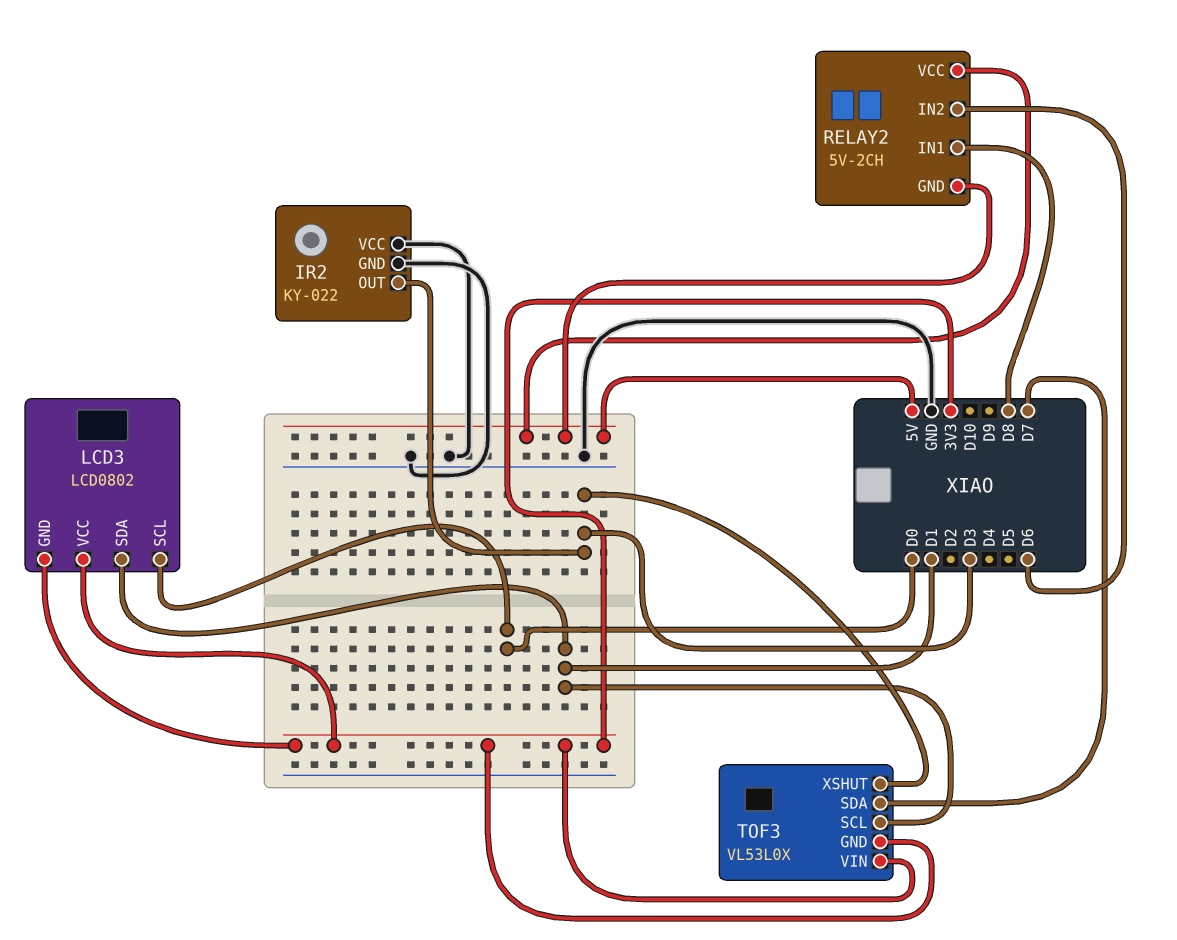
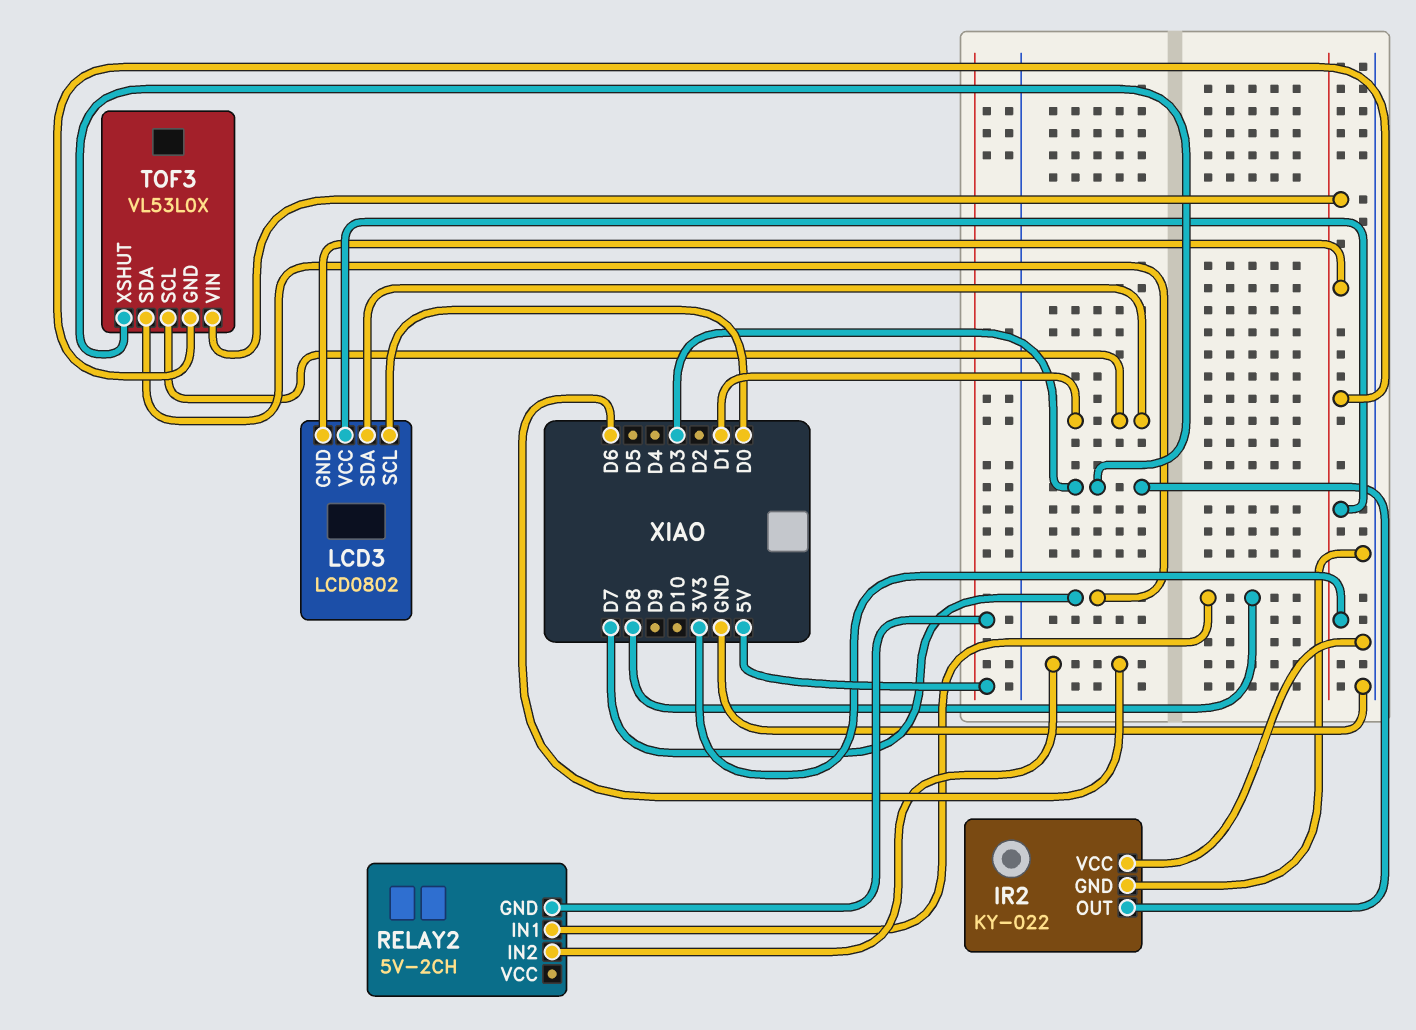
RELAY2 pin VCC: 5V -> none

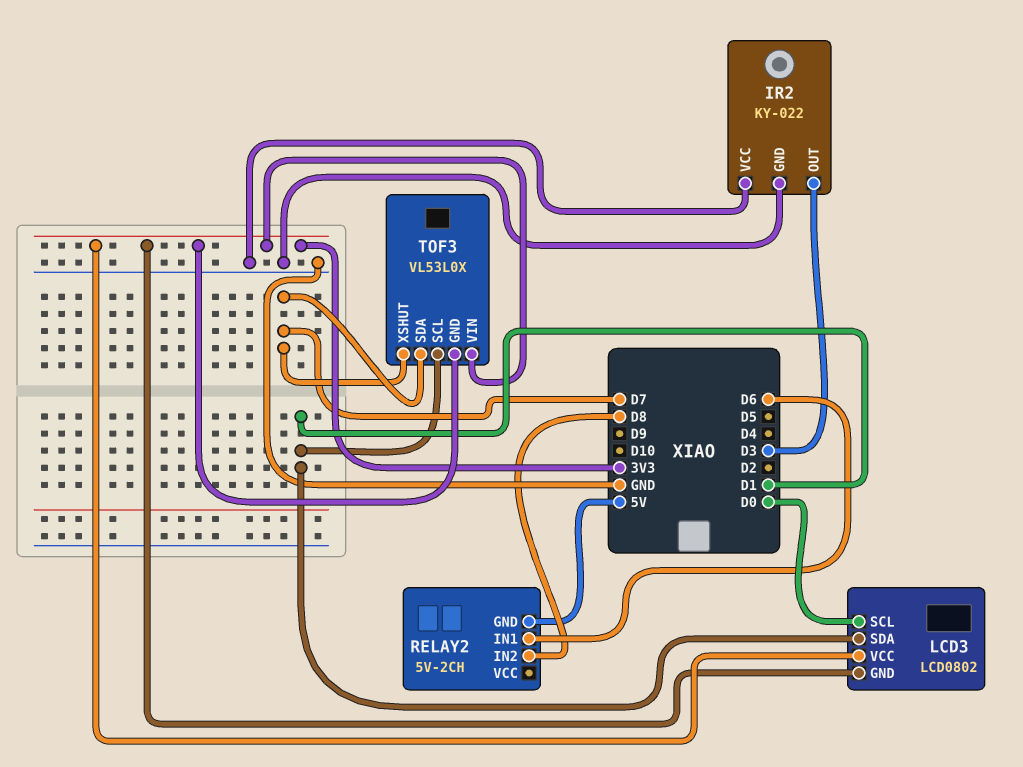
RELAY2 pin IN1: D8 -> D6
RELAY2 pin IN2: D6 -> D8
TOF3 pin XSHUT: D3 -> D7

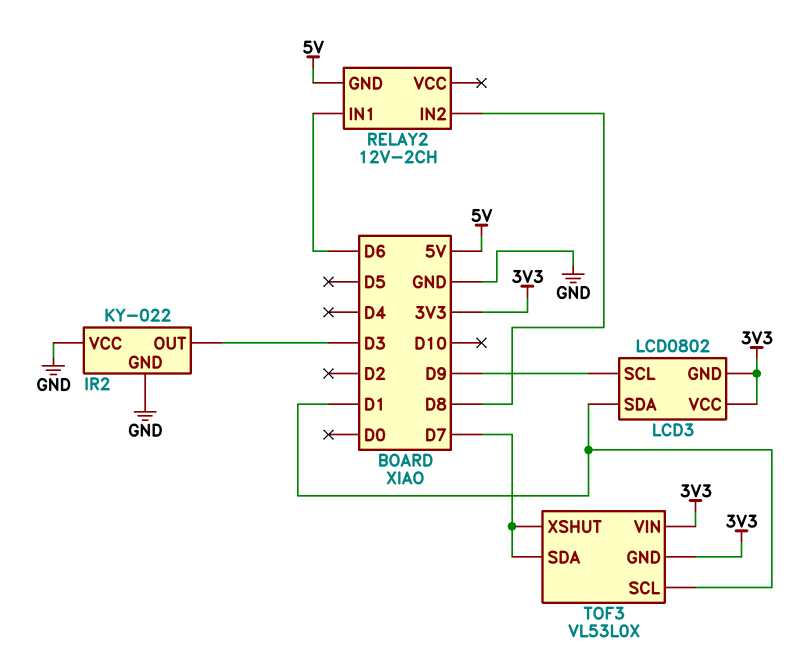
LCD3 pin SCL: D0 -> D9
RELAY2: 5V-2CH -> 12V-2CH

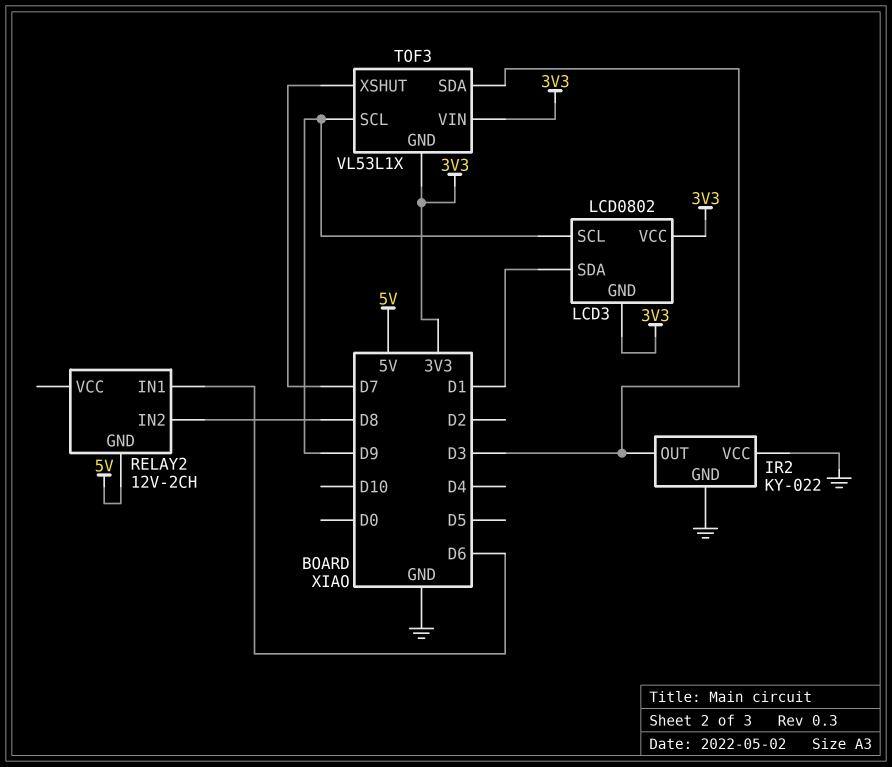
TOF3: VL53L0X -> VL53L1X
TOF3 pin SCL: D1 -> D9
TOF3 pin SDA: D7 -> D3

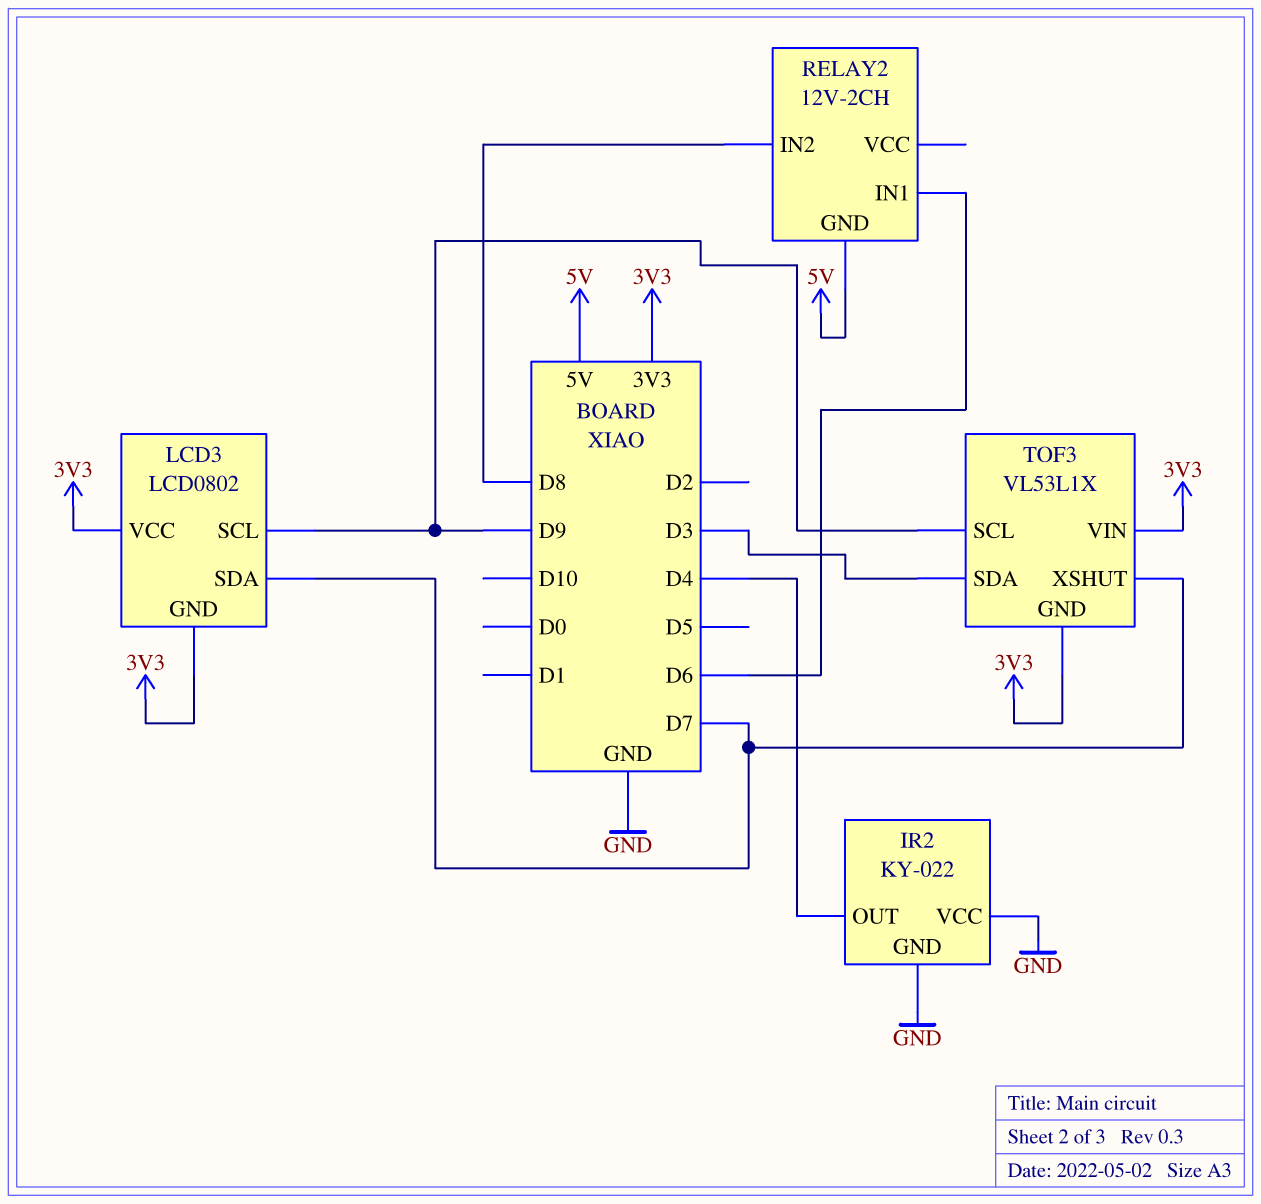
IR2 pin OUT: D3 -> D4
LCD3 pin SDA: D1 -> D7

